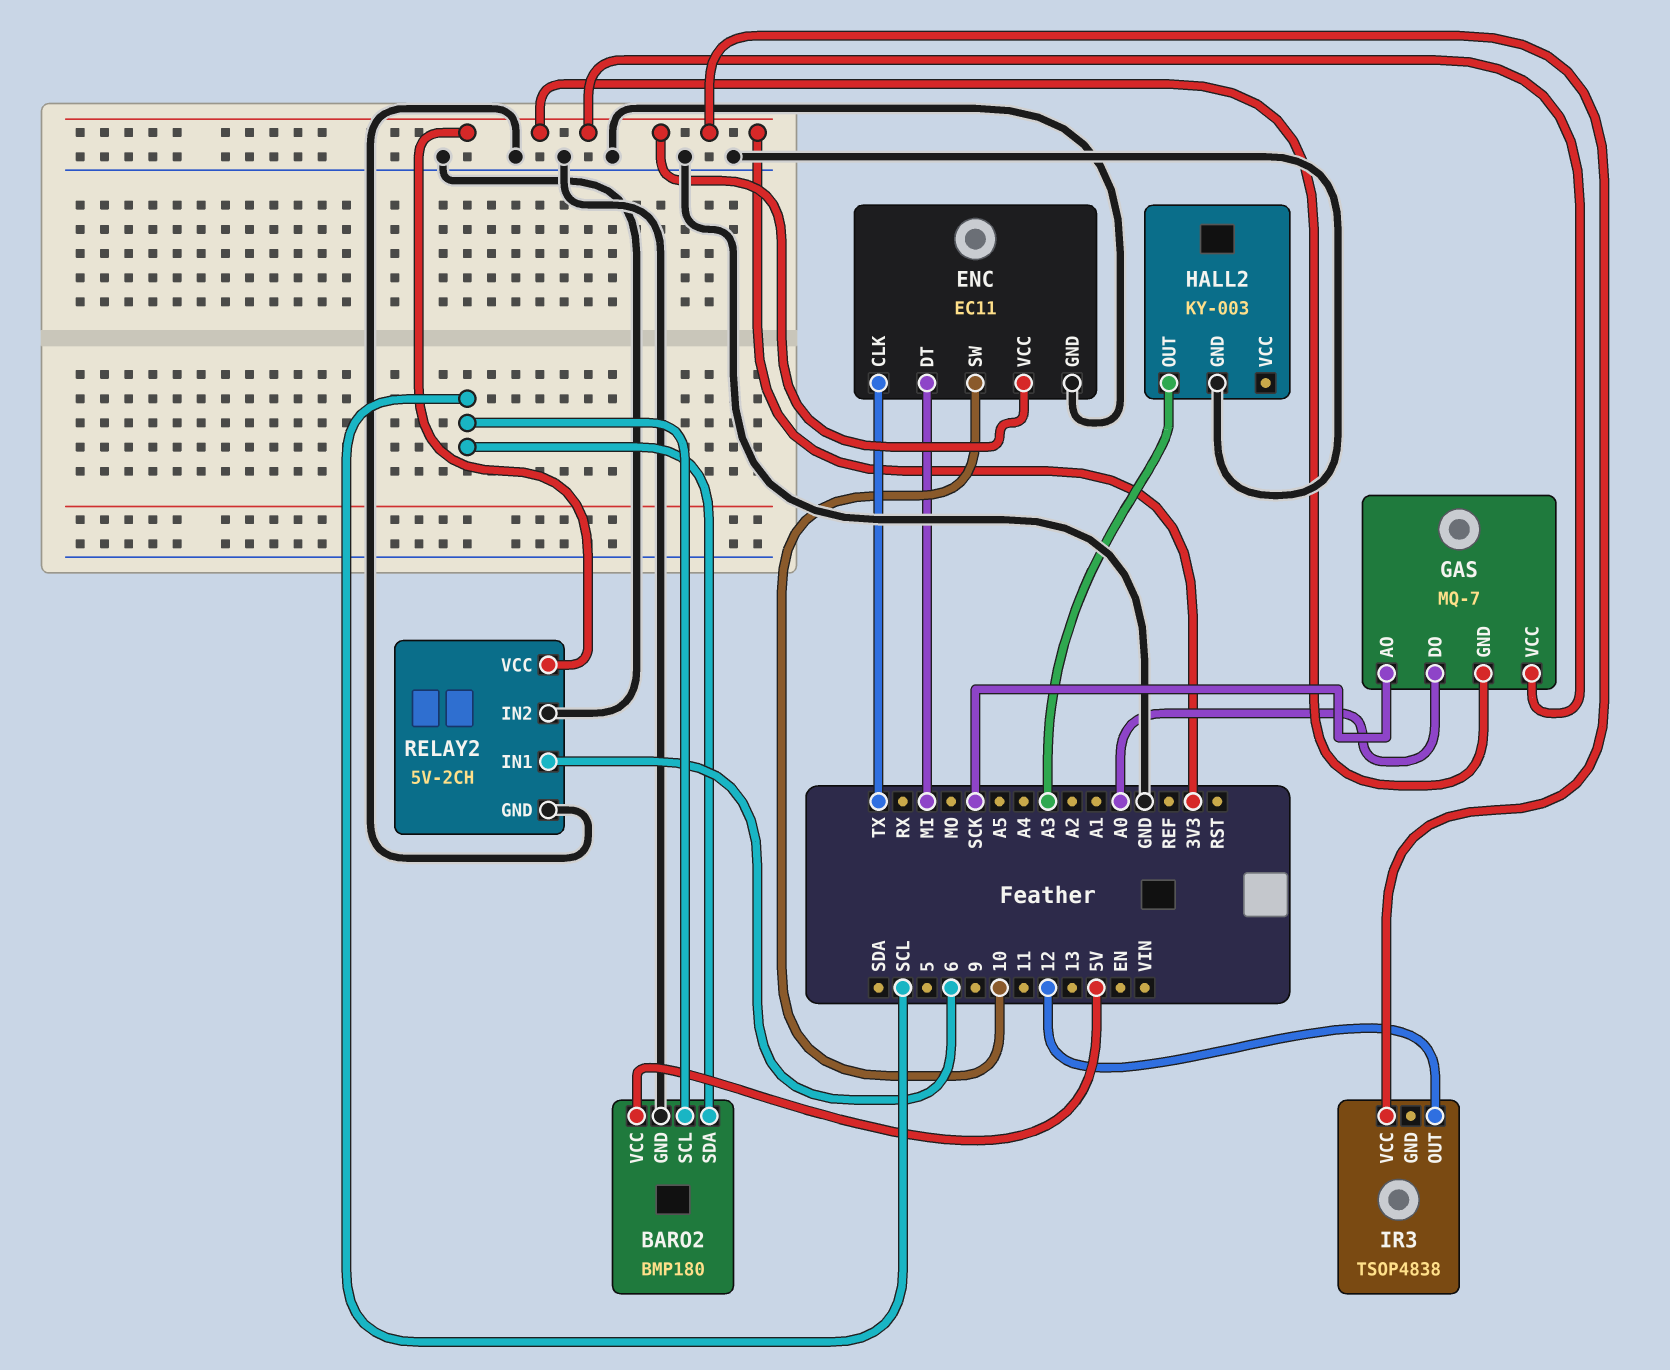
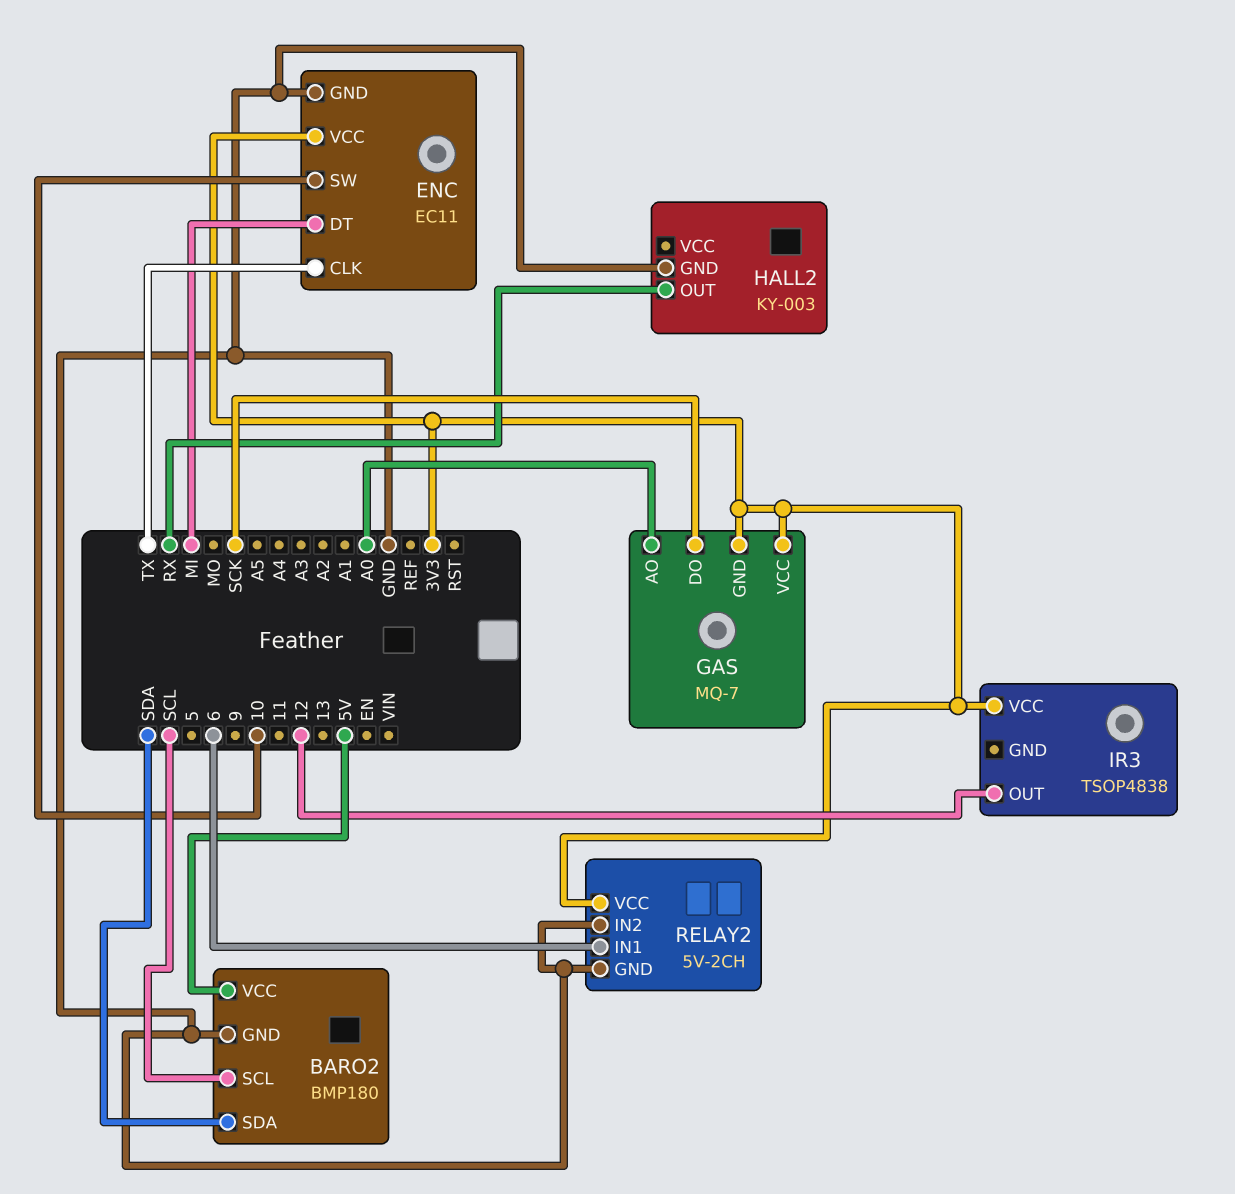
BARO2 pin SDA: SCL -> SDA
GAS pin AO: SCK -> A0
GAS pin DO: A0 -> SCK
HALL2 pin OUT: A3 -> RX

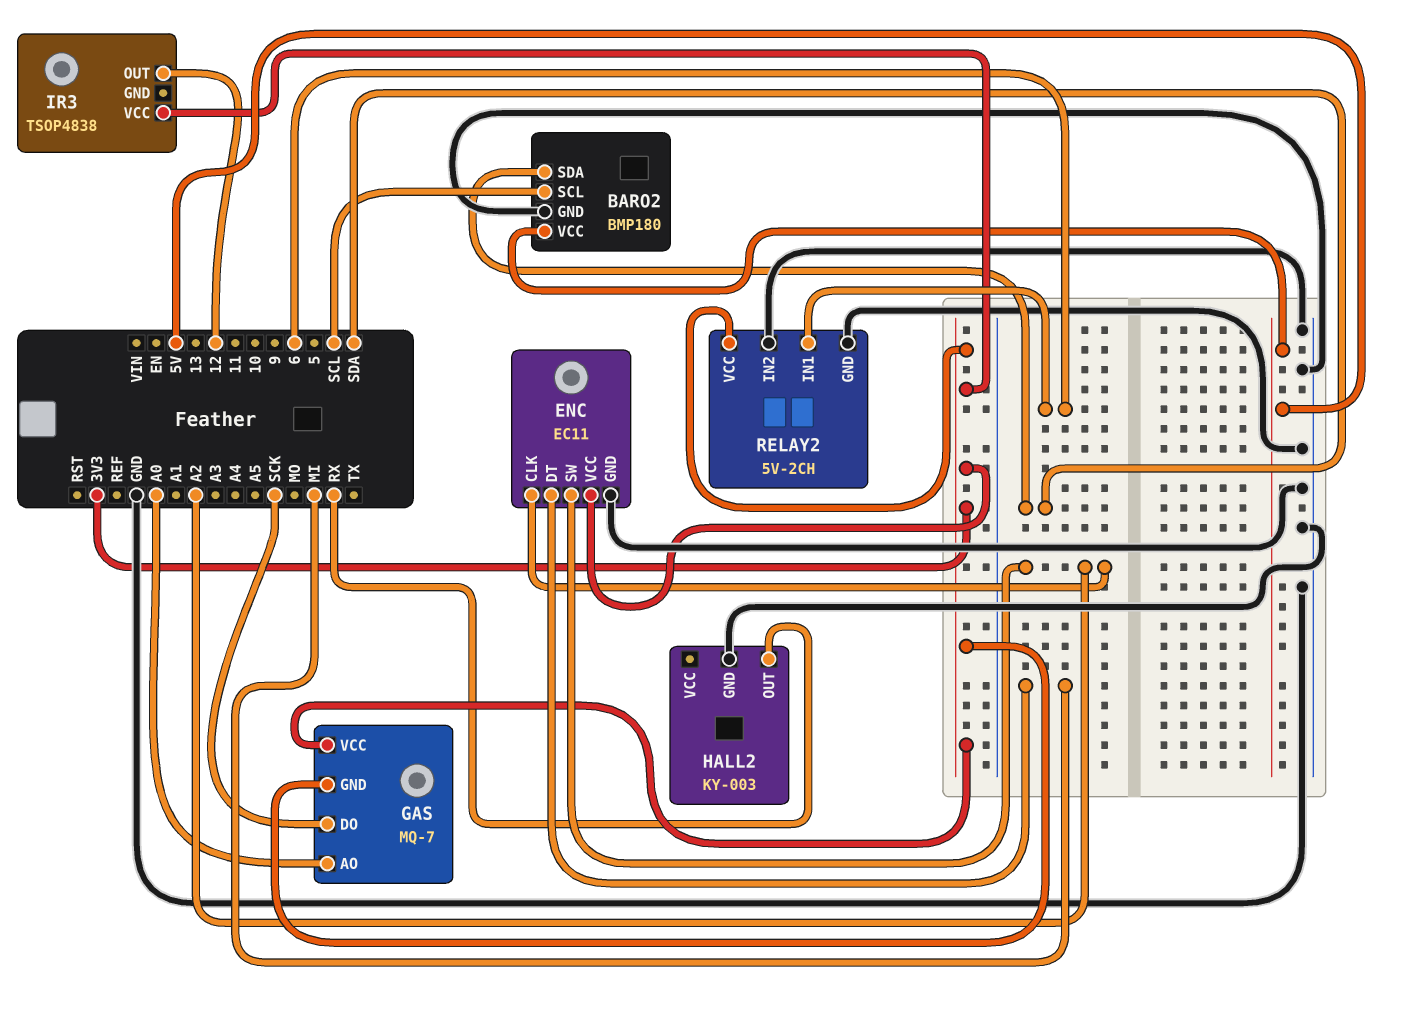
ENC pin CLK: TX -> A2
ENC pin SW: 10 -> A2

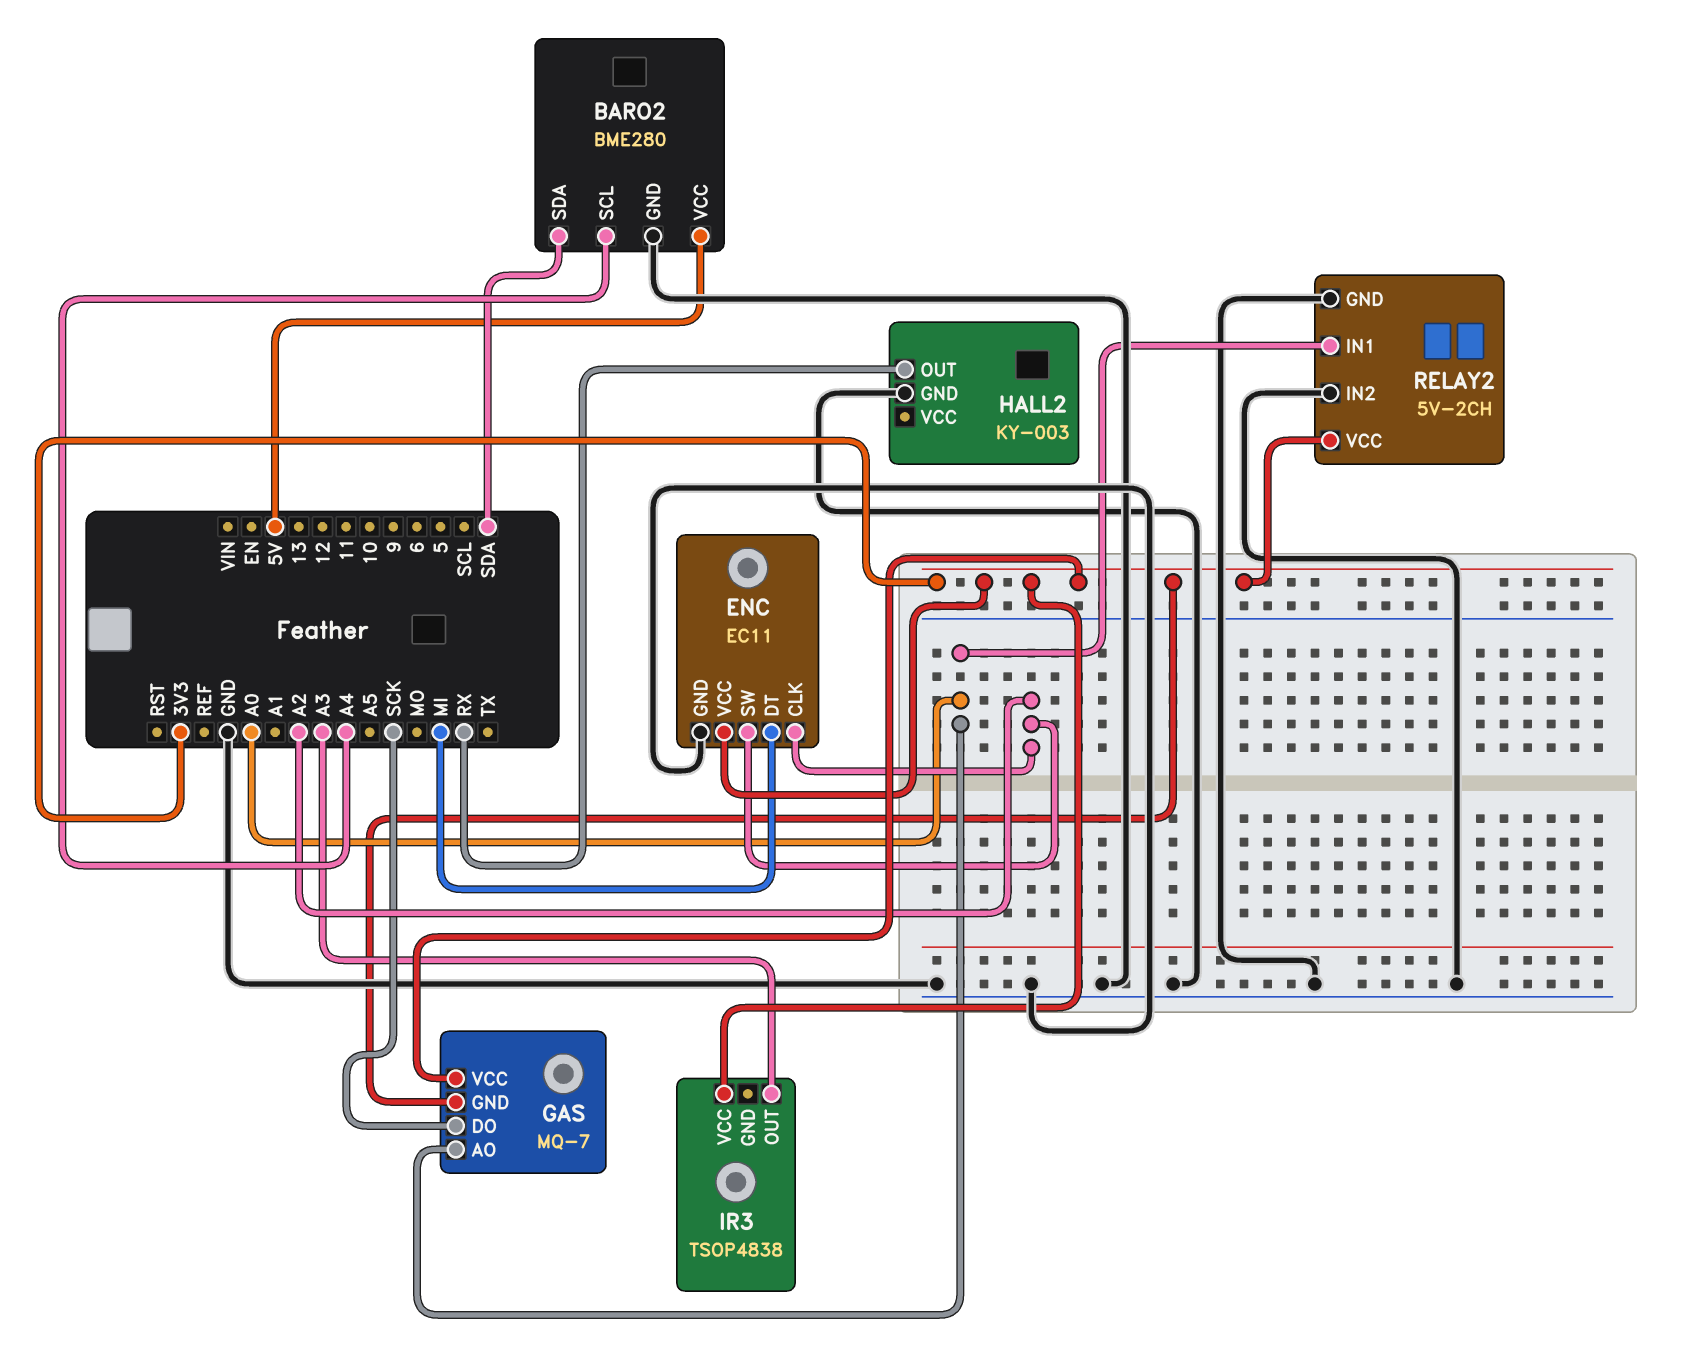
BARO2: BMP180 -> BME280
BARO2 pin SCL: SCL -> A4
IR3 pin OUT: 12 -> A3
RELAY2 pin IN1: 6 -> A0

